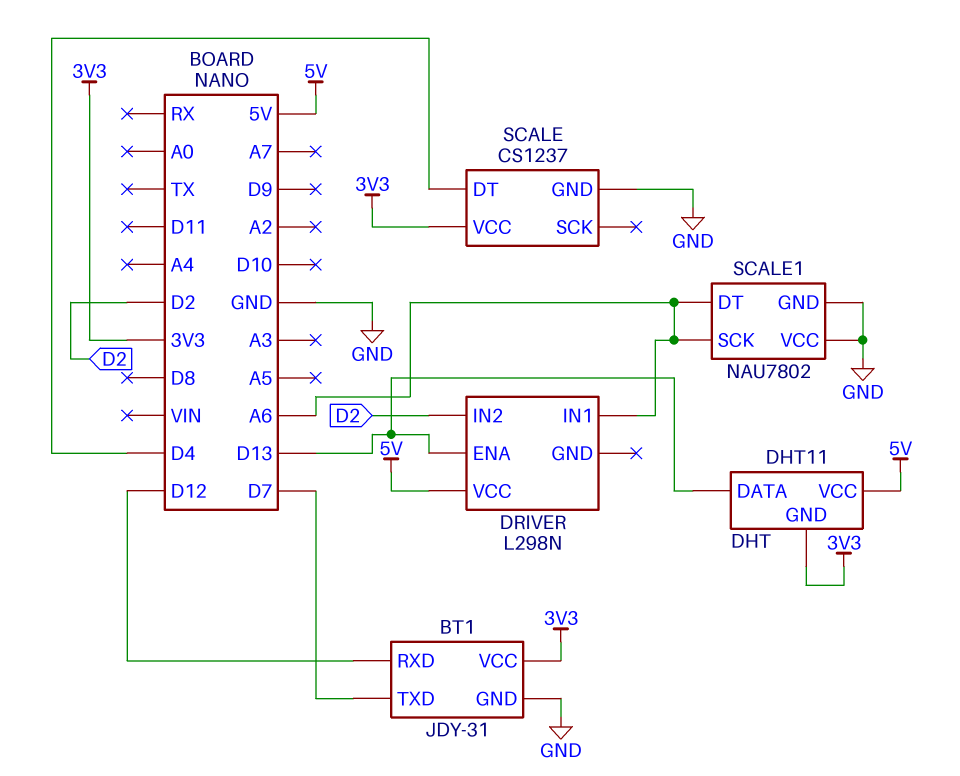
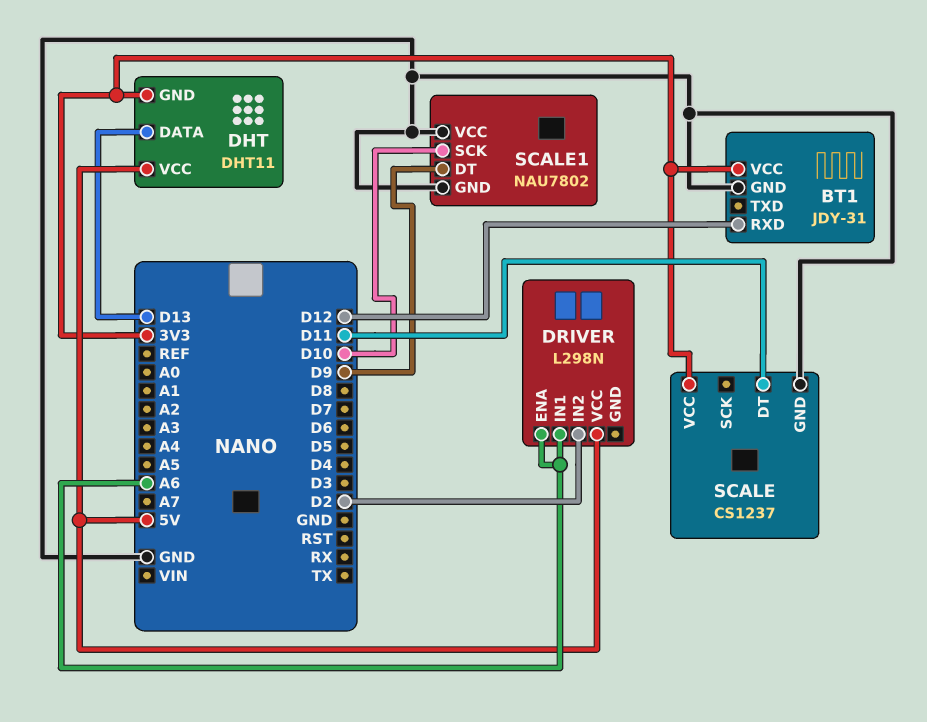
BT1 pin TXD: D7 -> none
DRIVER pin ENA: D13 -> A6
SCALE pin DT: D4 -> D11
SCALE1 pin DT: A6 -> D9
SCALE1 pin SCK: A6 -> D10

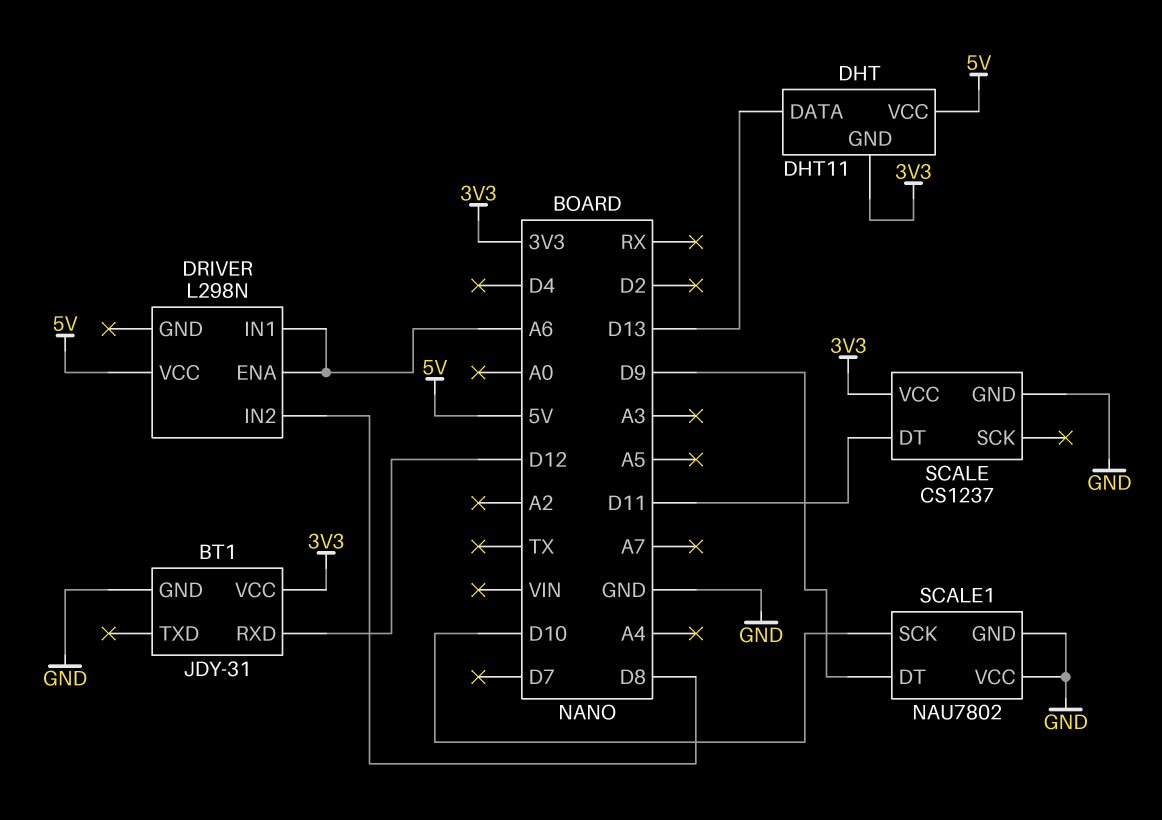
DRIVER pin IN2: D2 -> D8

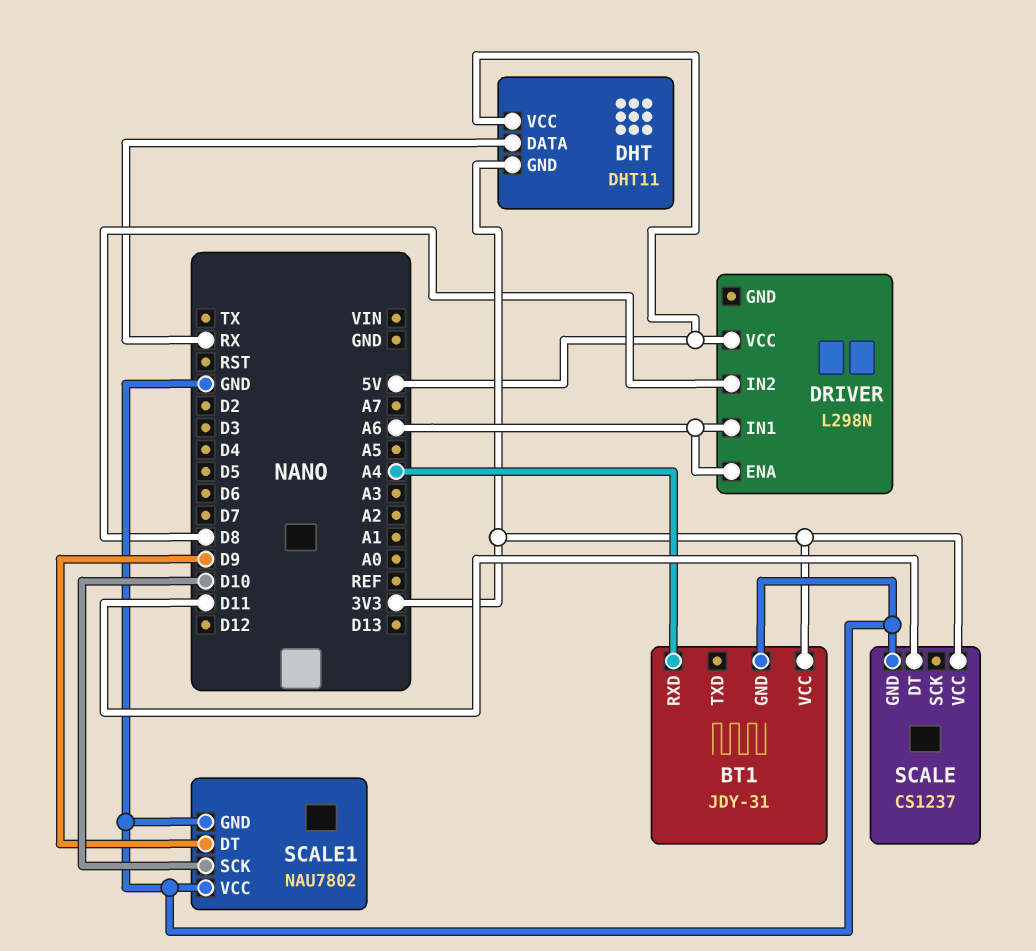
BT1 pin RXD: D12 -> A4
DHT pin DATA: D13 -> RX

